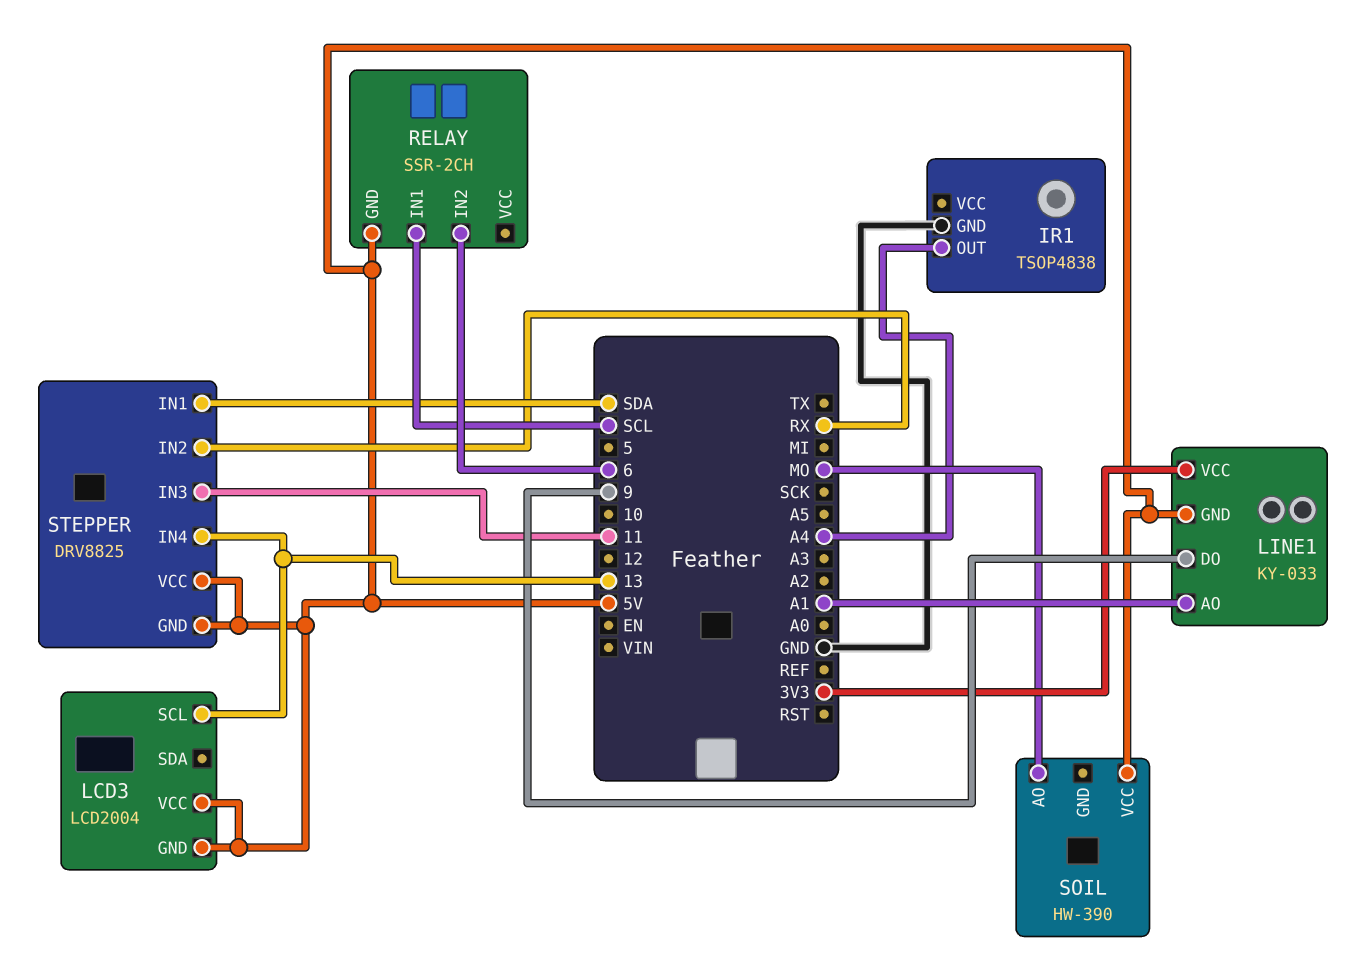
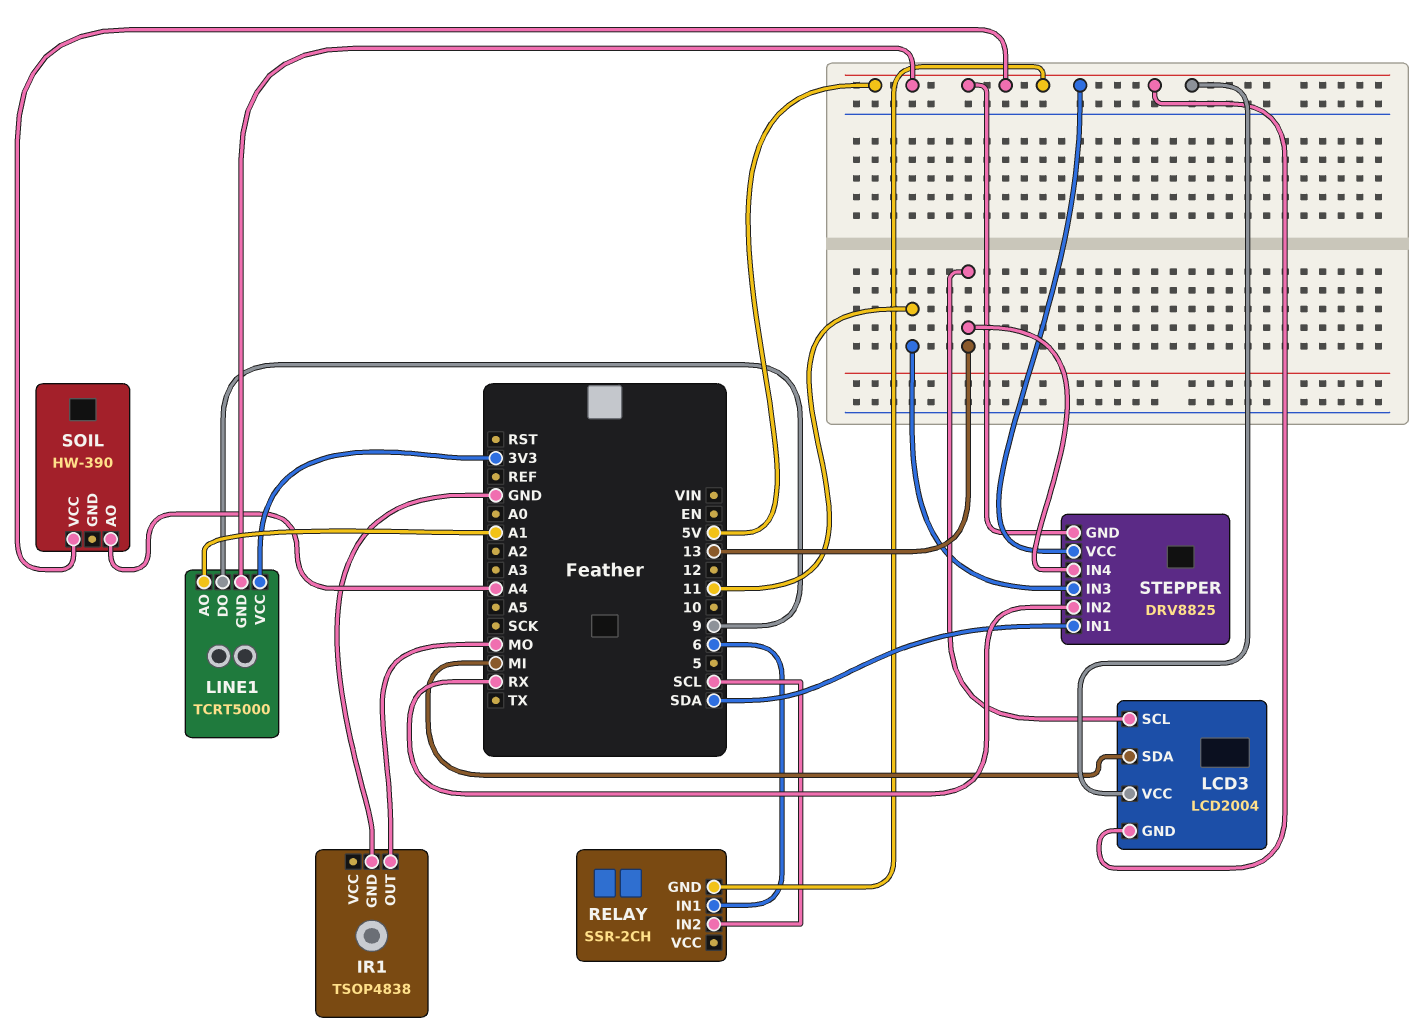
IR1 pin OUT: A4 -> MO
LCD3 pin SDA: none -> MI
LINE1: KY-033 -> TCRT5000
RELAY pin IN1: SCL -> 6
RELAY pin IN2: 6 -> SCL
SOIL pin AO: MO -> A4

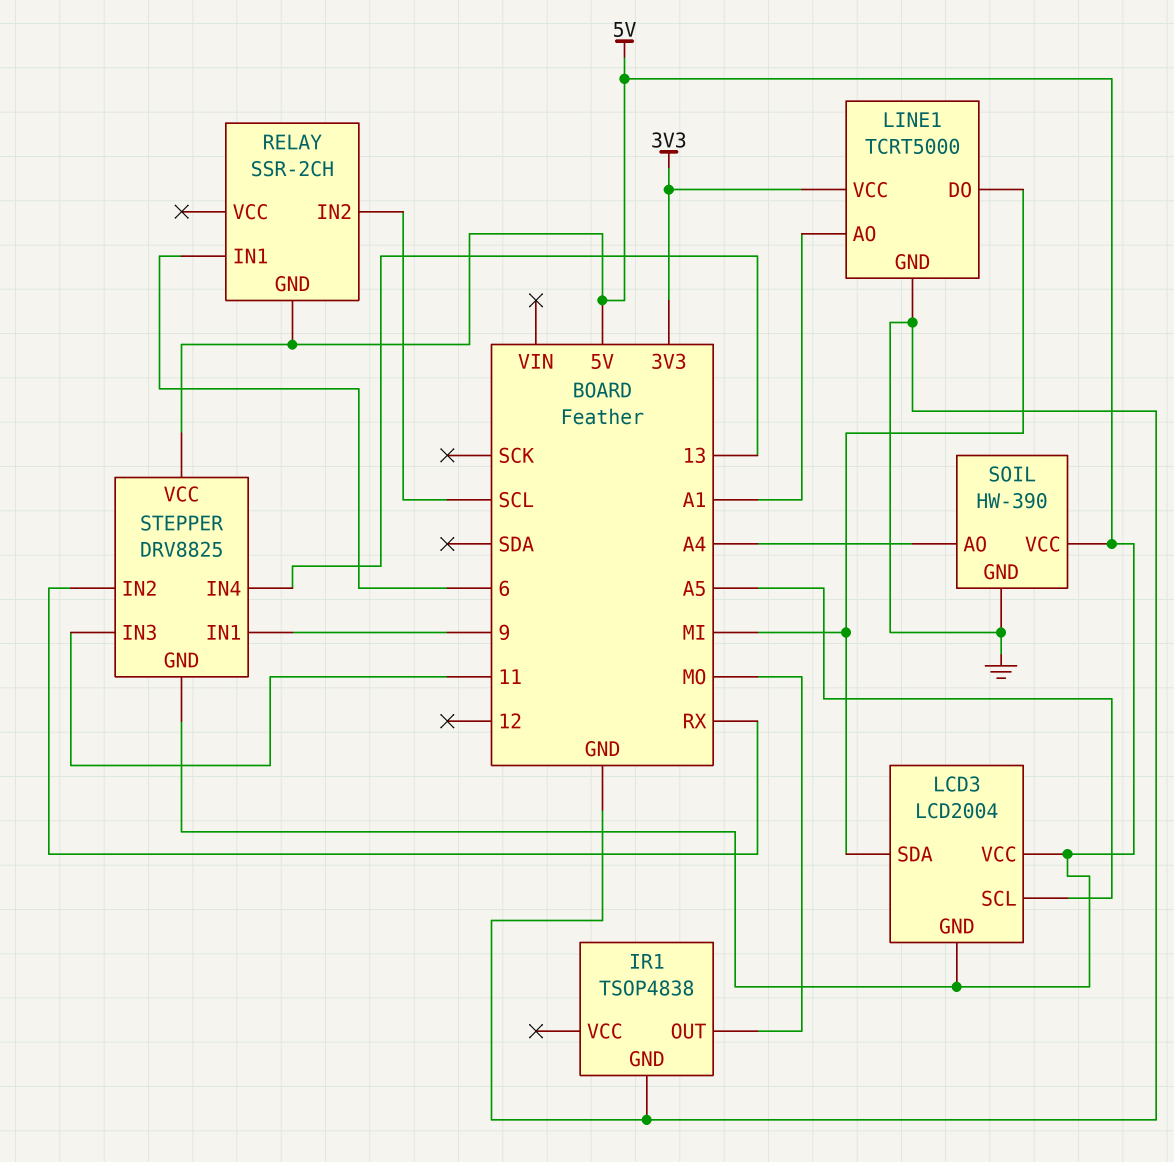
LCD3 pin SCL: 13 -> A5
LINE1 pin DO: 9 -> MI
LINE1 pin GND: 5V -> GND
SOIL pin GND: none -> GND
STEPPER pin IN1: SDA -> 9

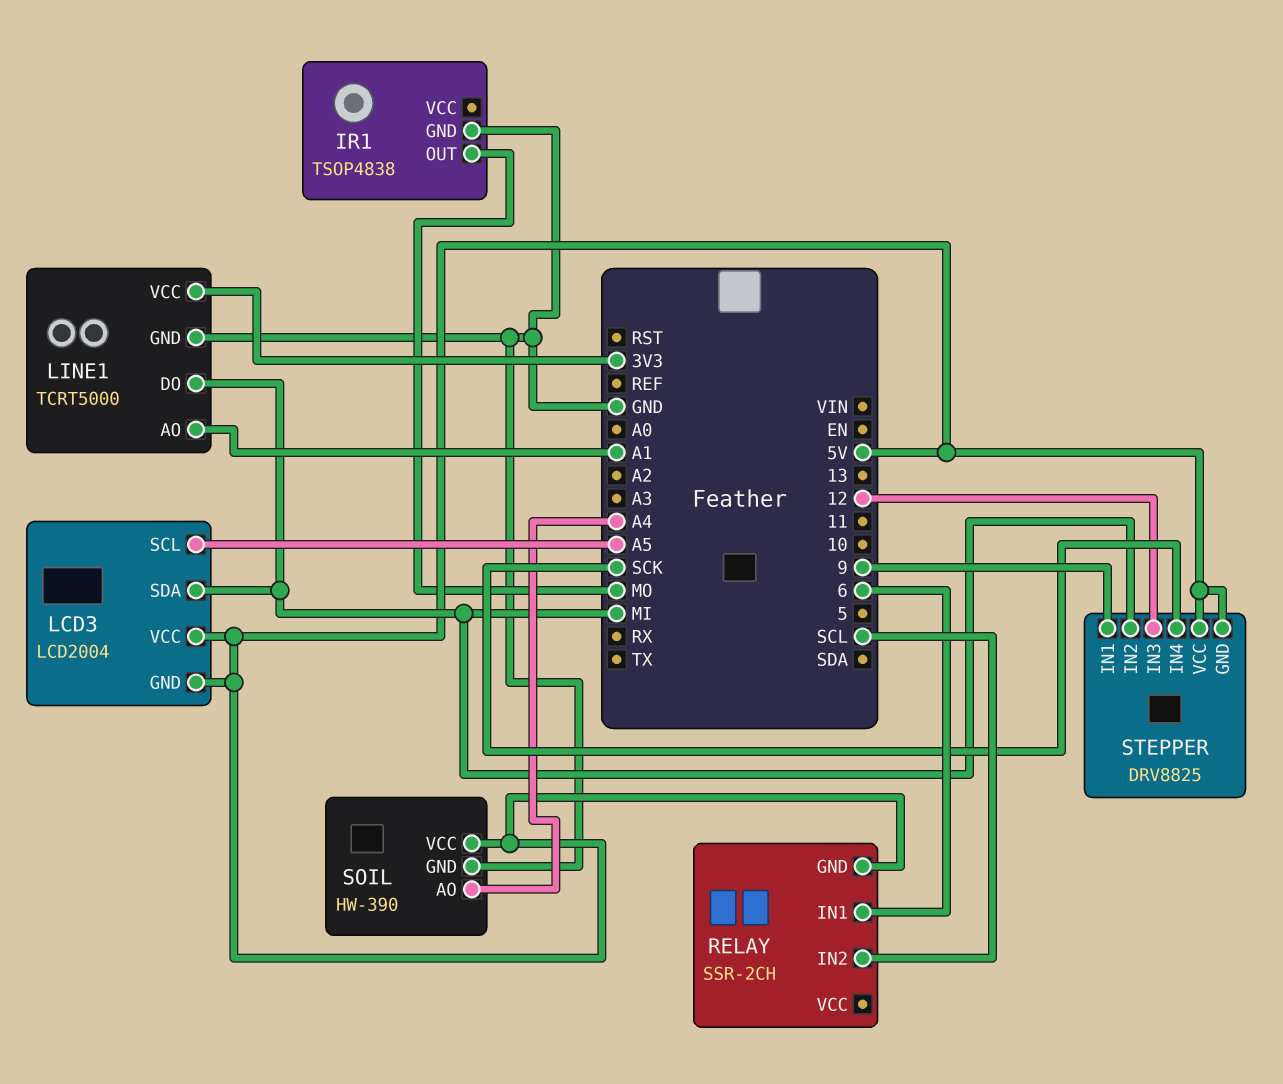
STEPPER pin IN2: RX -> MI
STEPPER pin IN3: 11 -> 12
STEPPER pin IN4: 13 -> SCK

